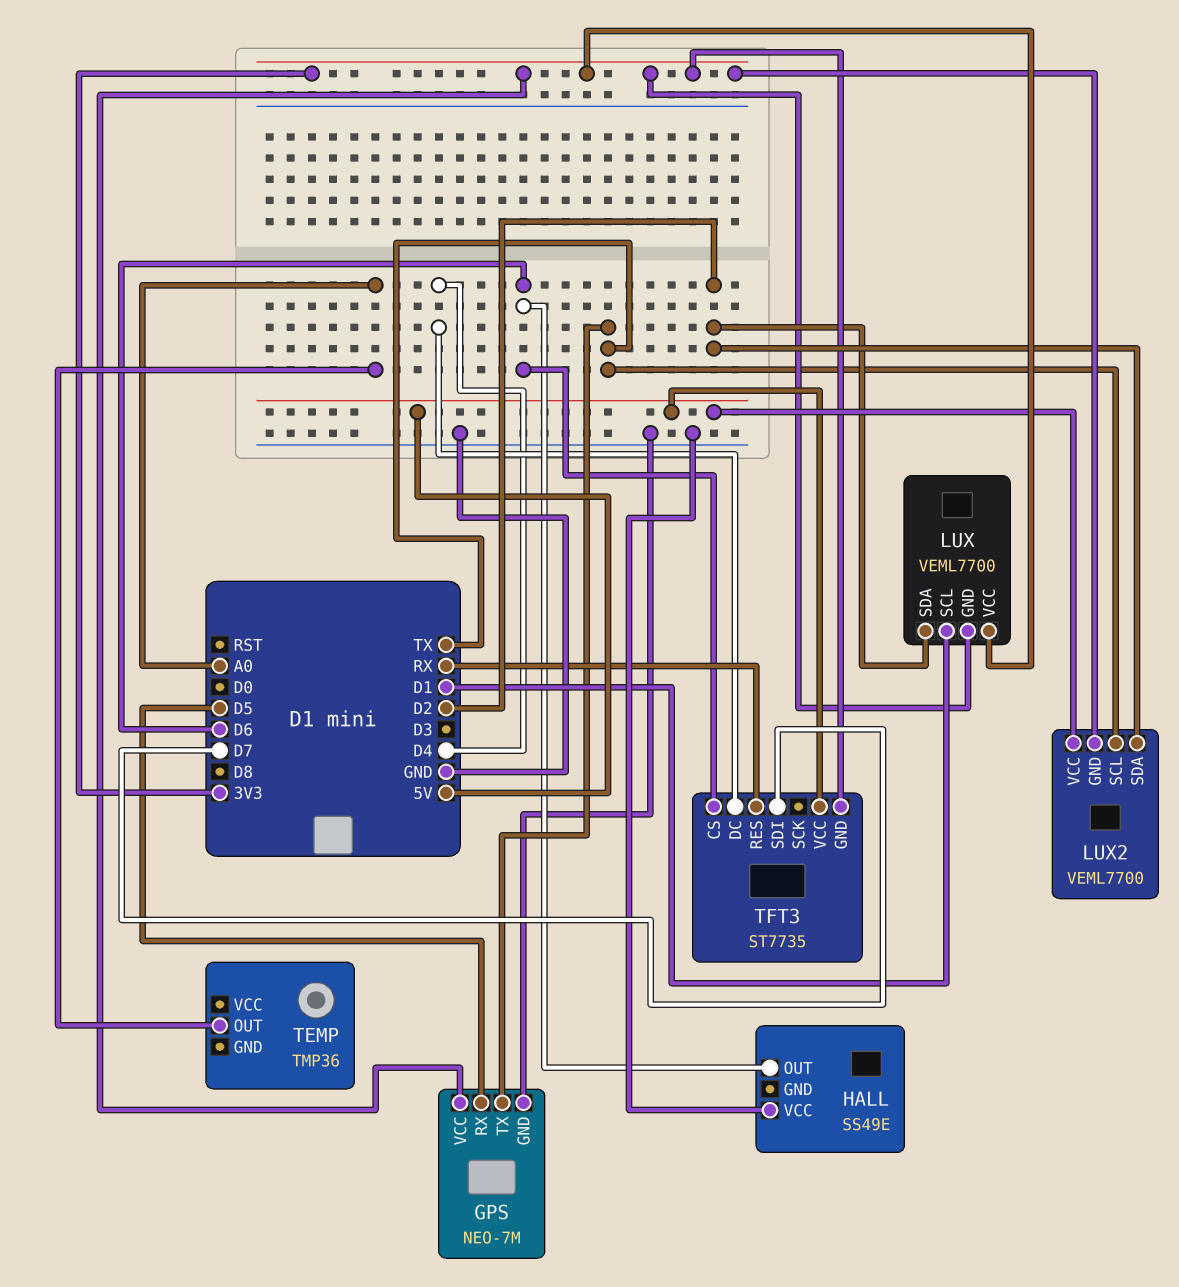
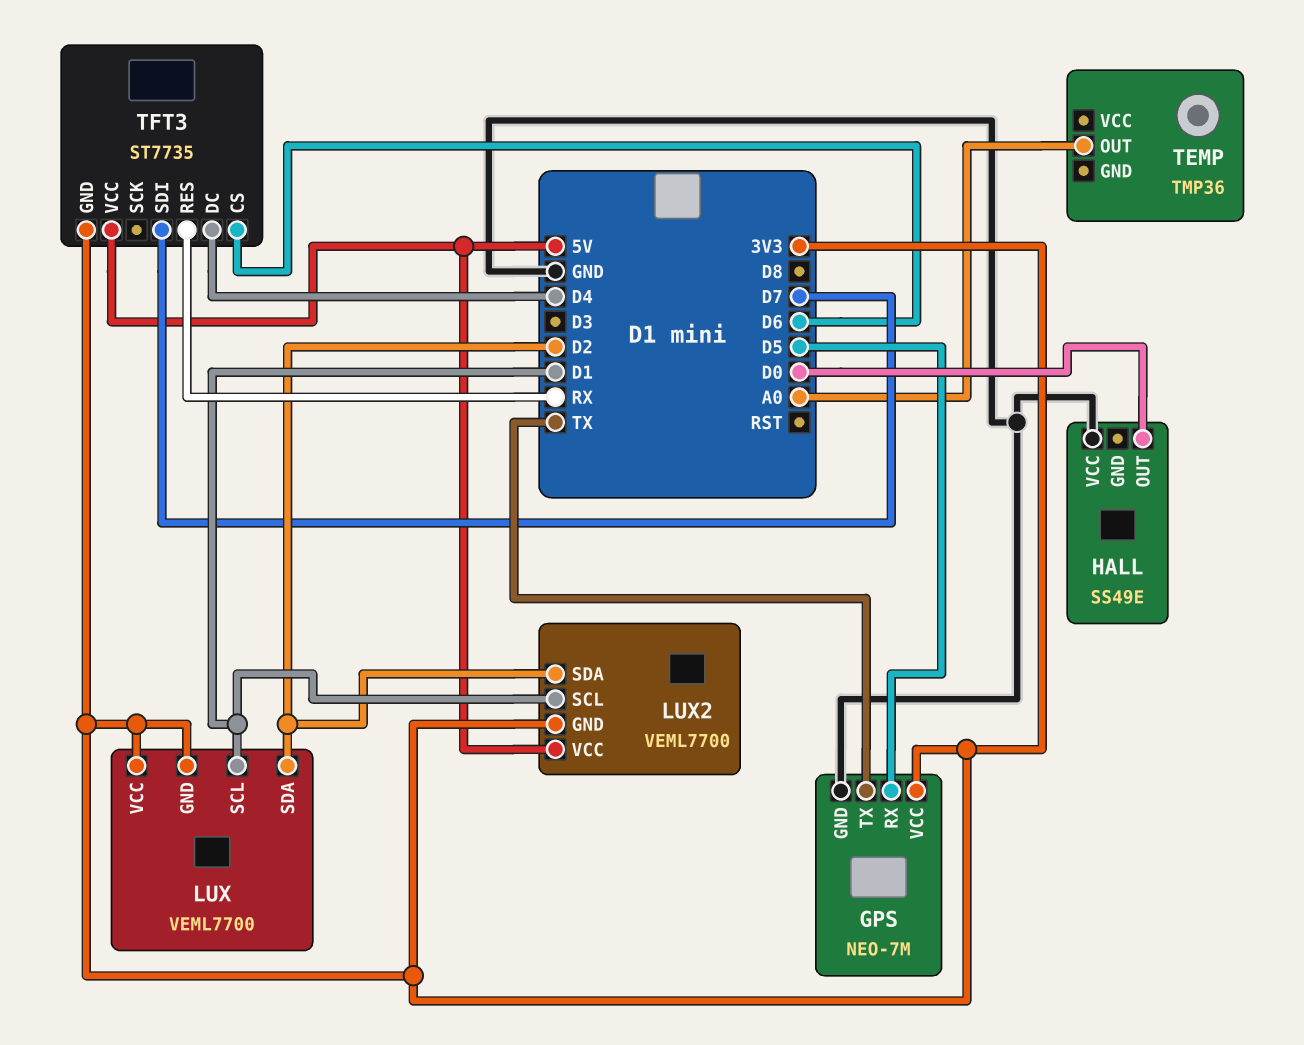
HALL pin OUT: D6 -> D0
LUX2 pin SCL: TX -> D1

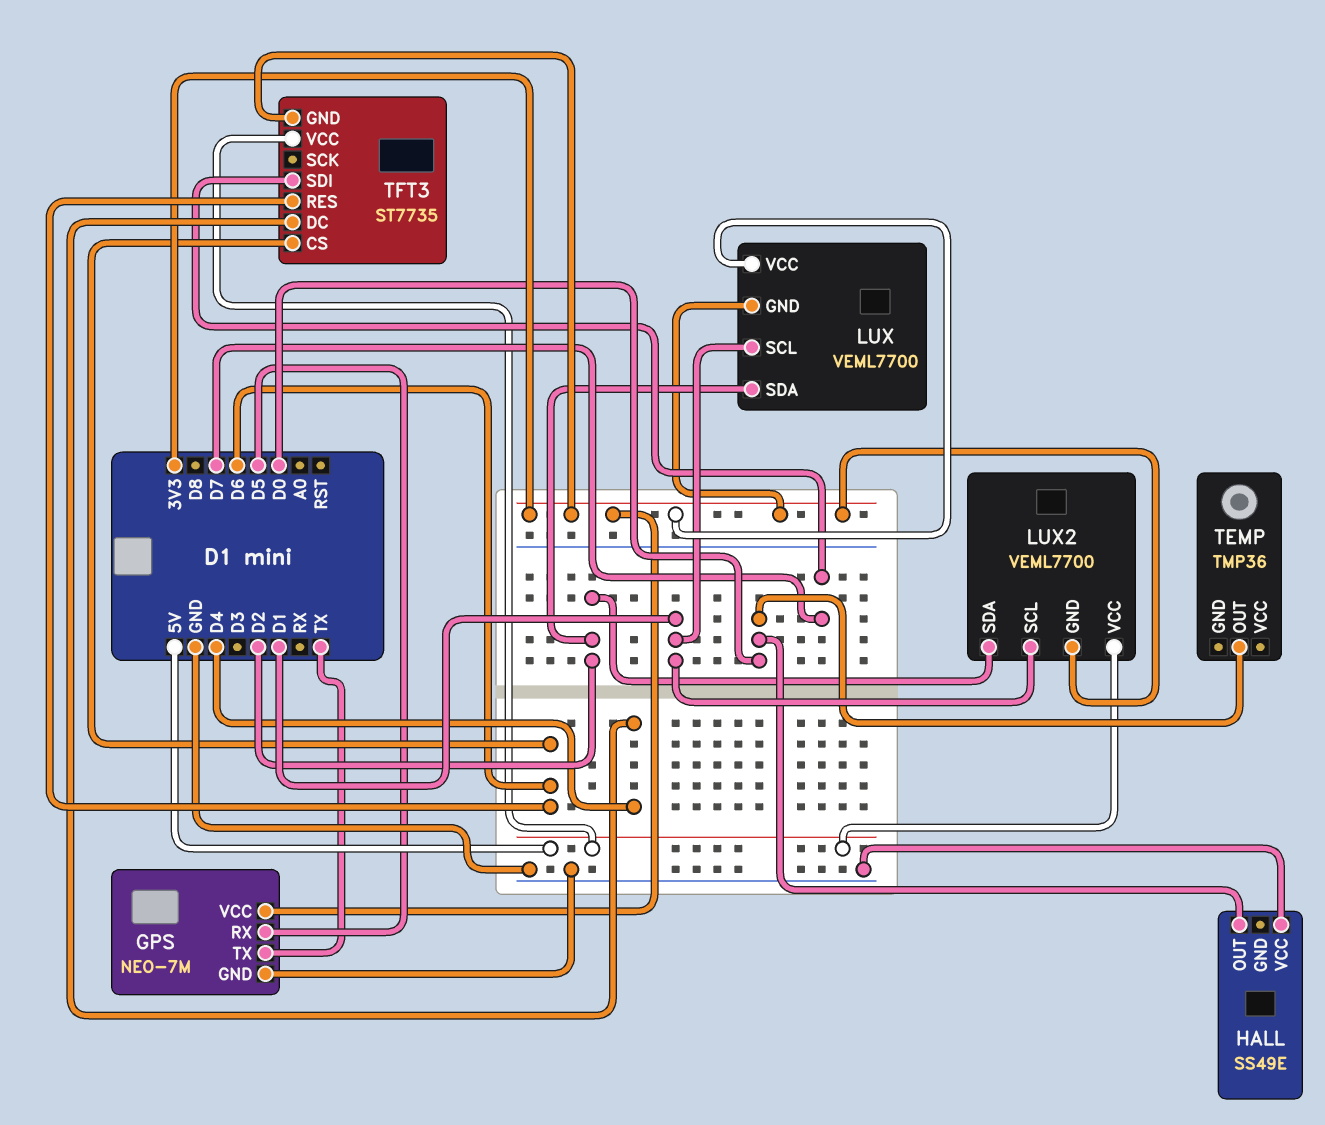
TEMP pin OUT: A0 -> D0
TFT3 pin RES: RX -> D6

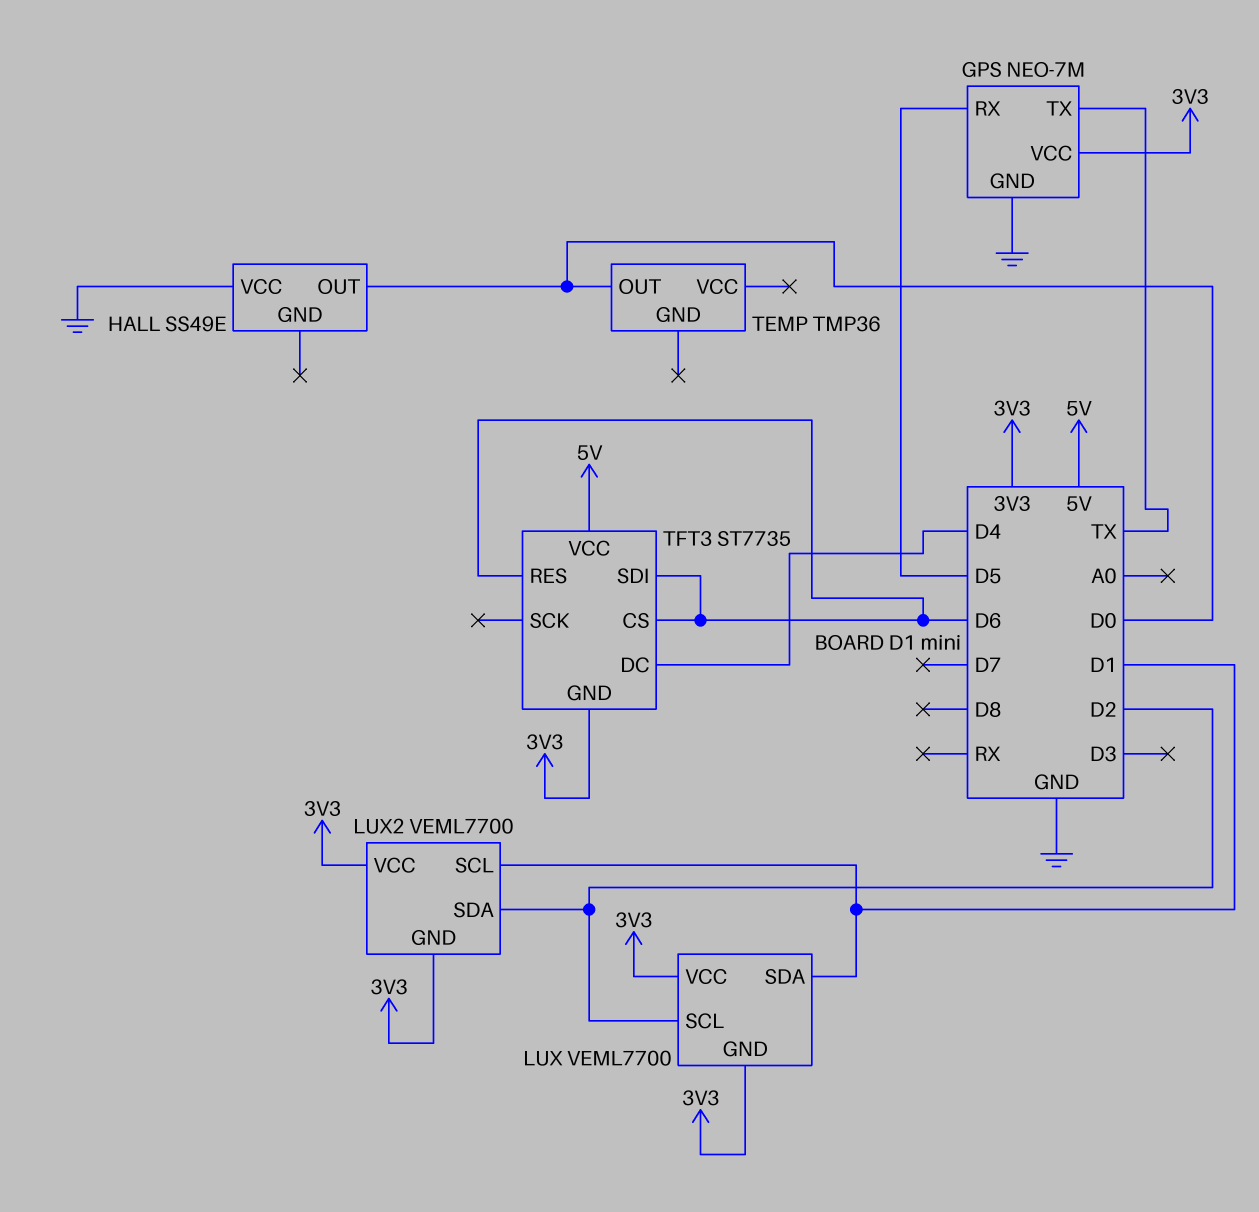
LUX pin SCL: D1 -> D2
LUX pin SDA: D2 -> D1
LUX2 pin VCC: 5V -> 3V3
TFT3 pin SDI: D7 -> D6

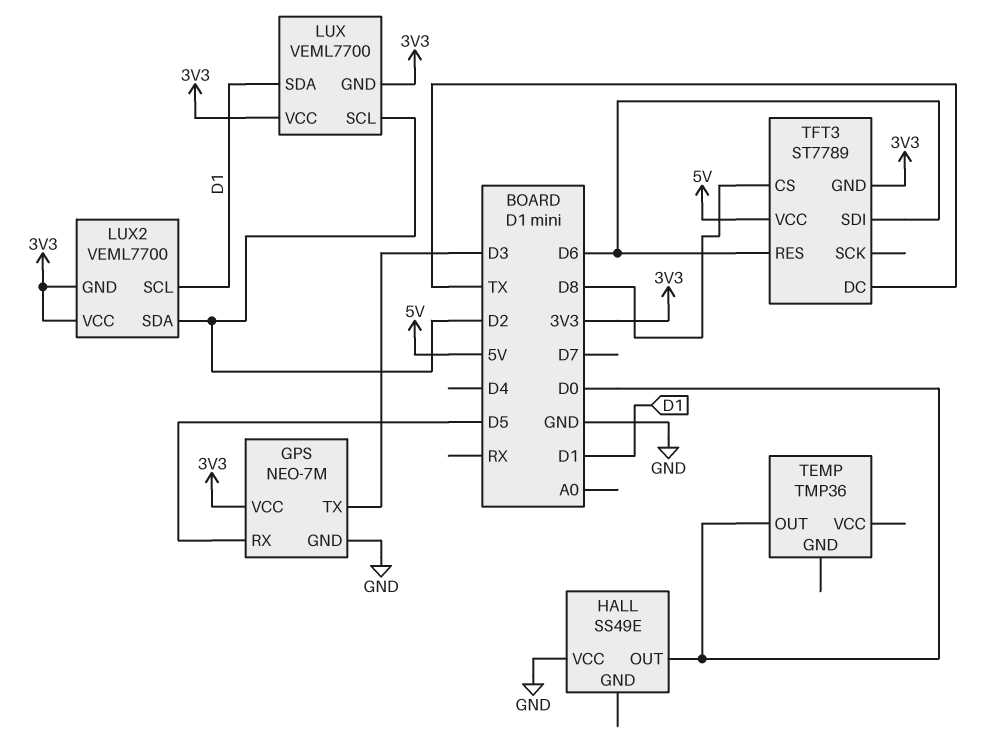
GPS pin TX: TX -> D3
TFT3: ST7735 -> ST7789
TFT3 pin CS: D6 -> D8
TFT3 pin DC: D4 -> TX

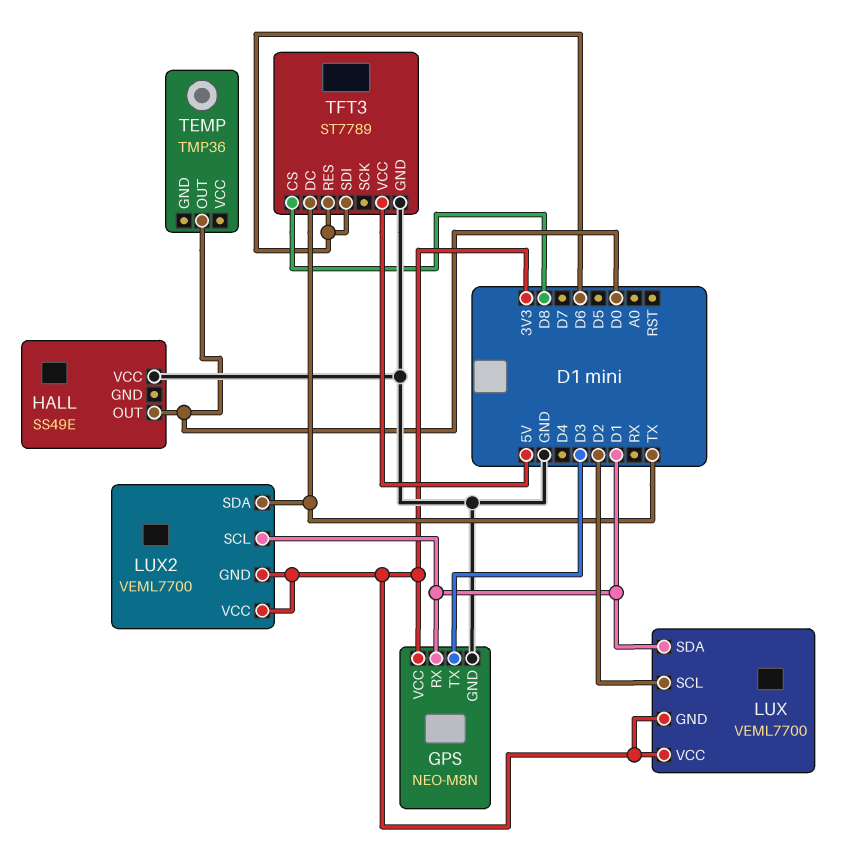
GPS: NEO-7M -> NEO-M8N
GPS pin RX: D5 -> D1
LUX2 pin SDA: D2 -> TX
TFT3 pin GND: 3V3 -> GND

